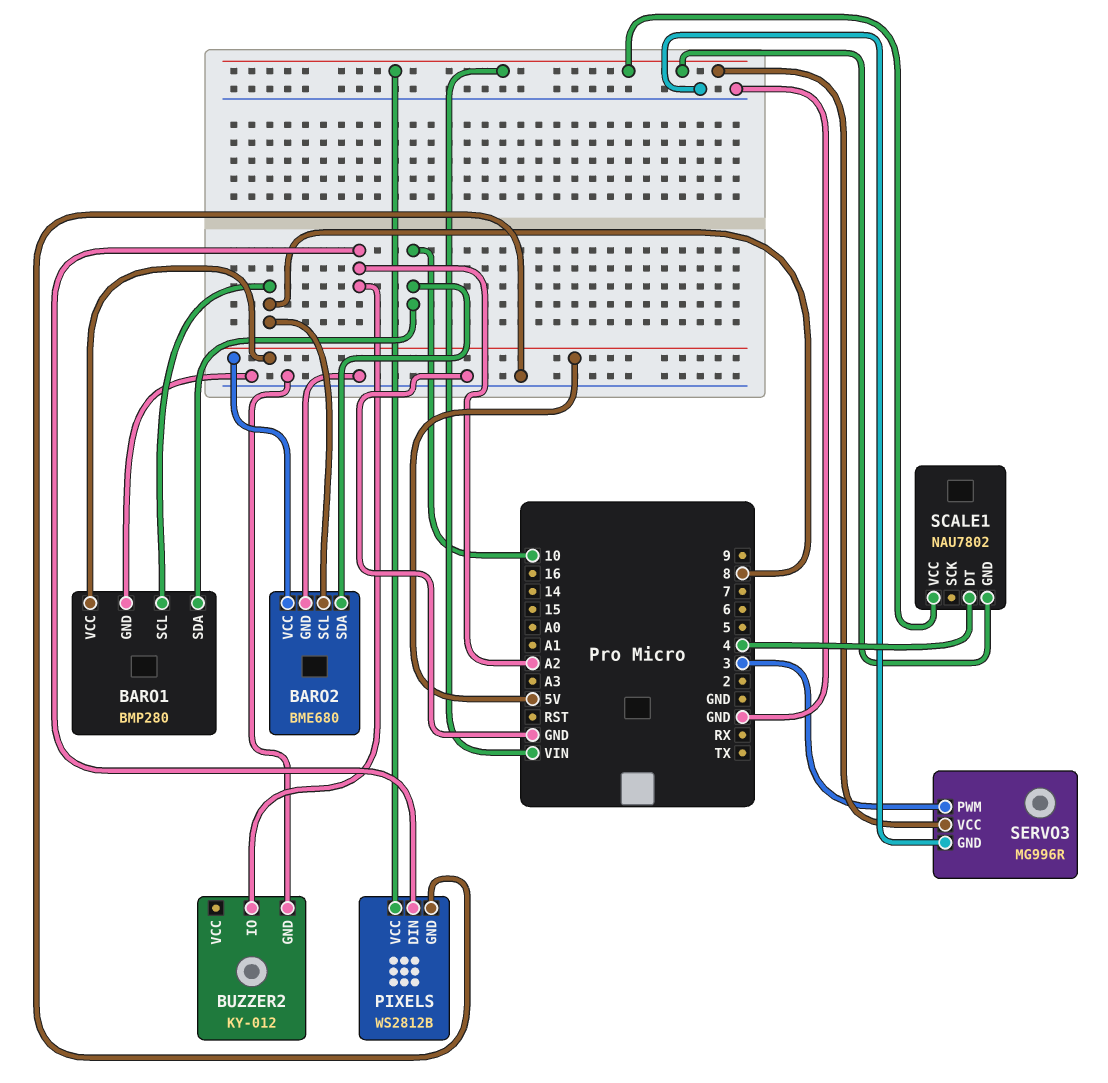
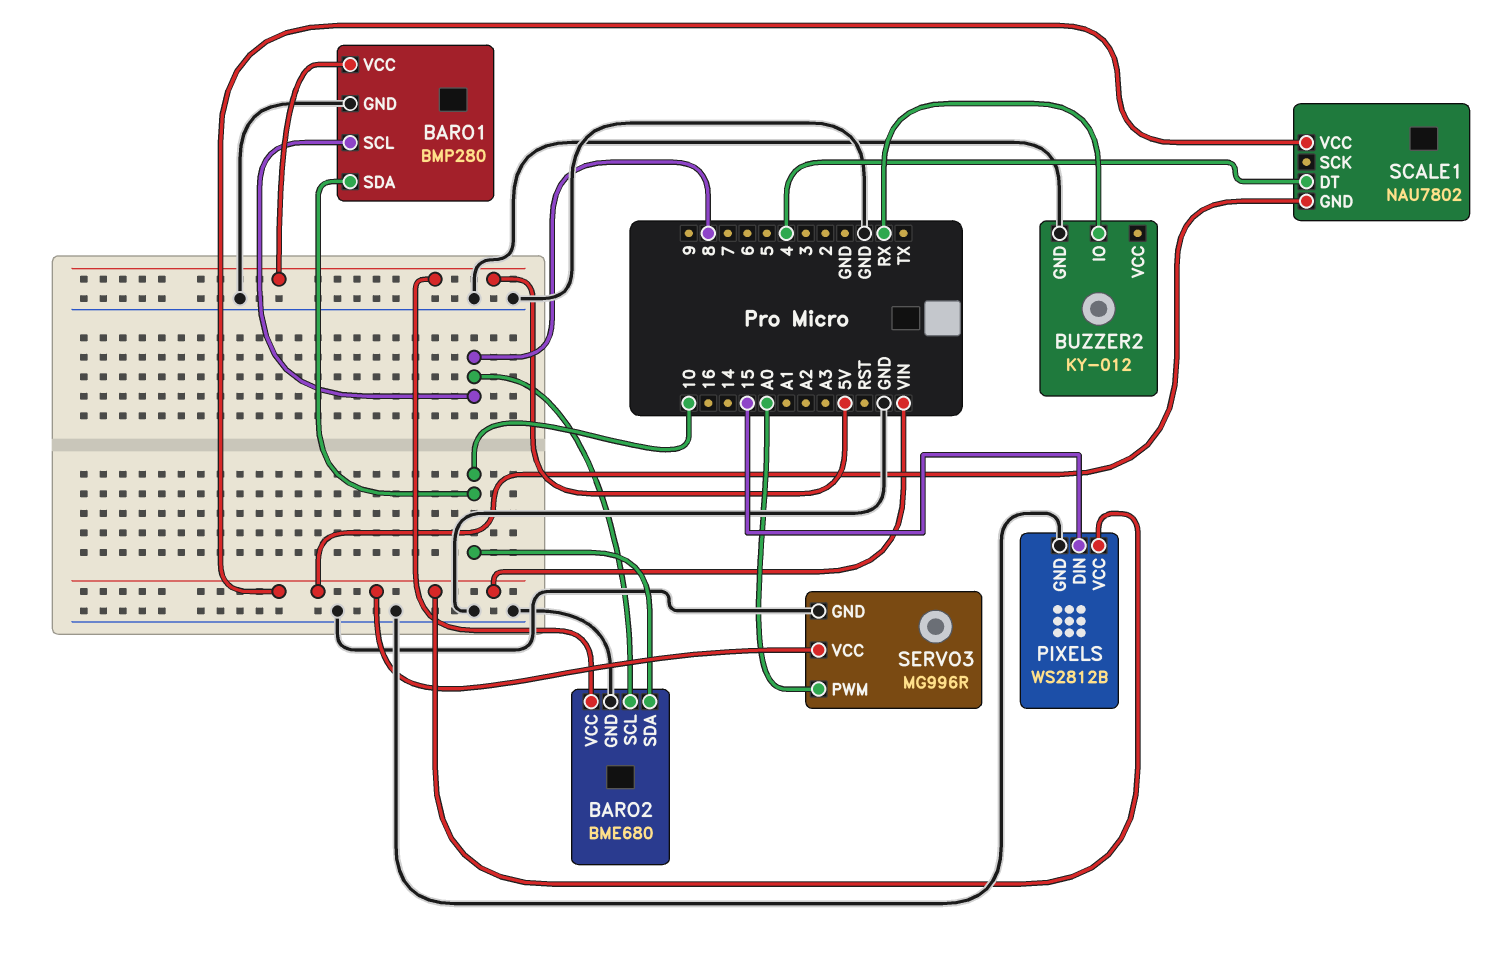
BUZZER2 pin IO: A2 -> RX
PIXELS pin DIN: A2 -> 15
SERVO3 pin PWM: 3 -> A0

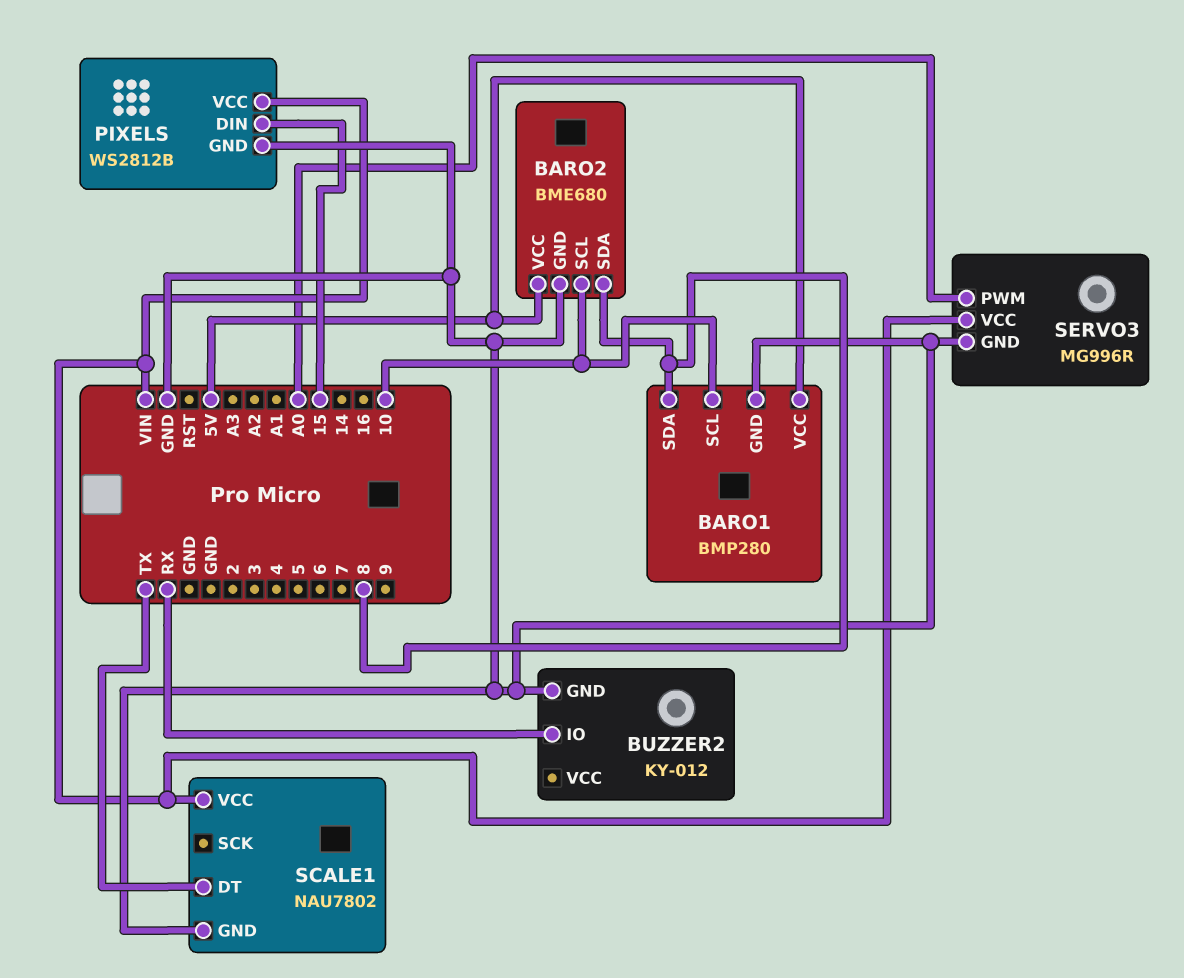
BARO1 pin SCL: 8 -> 10
BARO1 pin SDA: 10 -> 8
BARO2 pin SCL: 8 -> 10
BARO2 pin SDA: 10 -> 8
SCALE1 pin DT: 4 -> TX
SCALE1 pin GND: VIN -> GND

